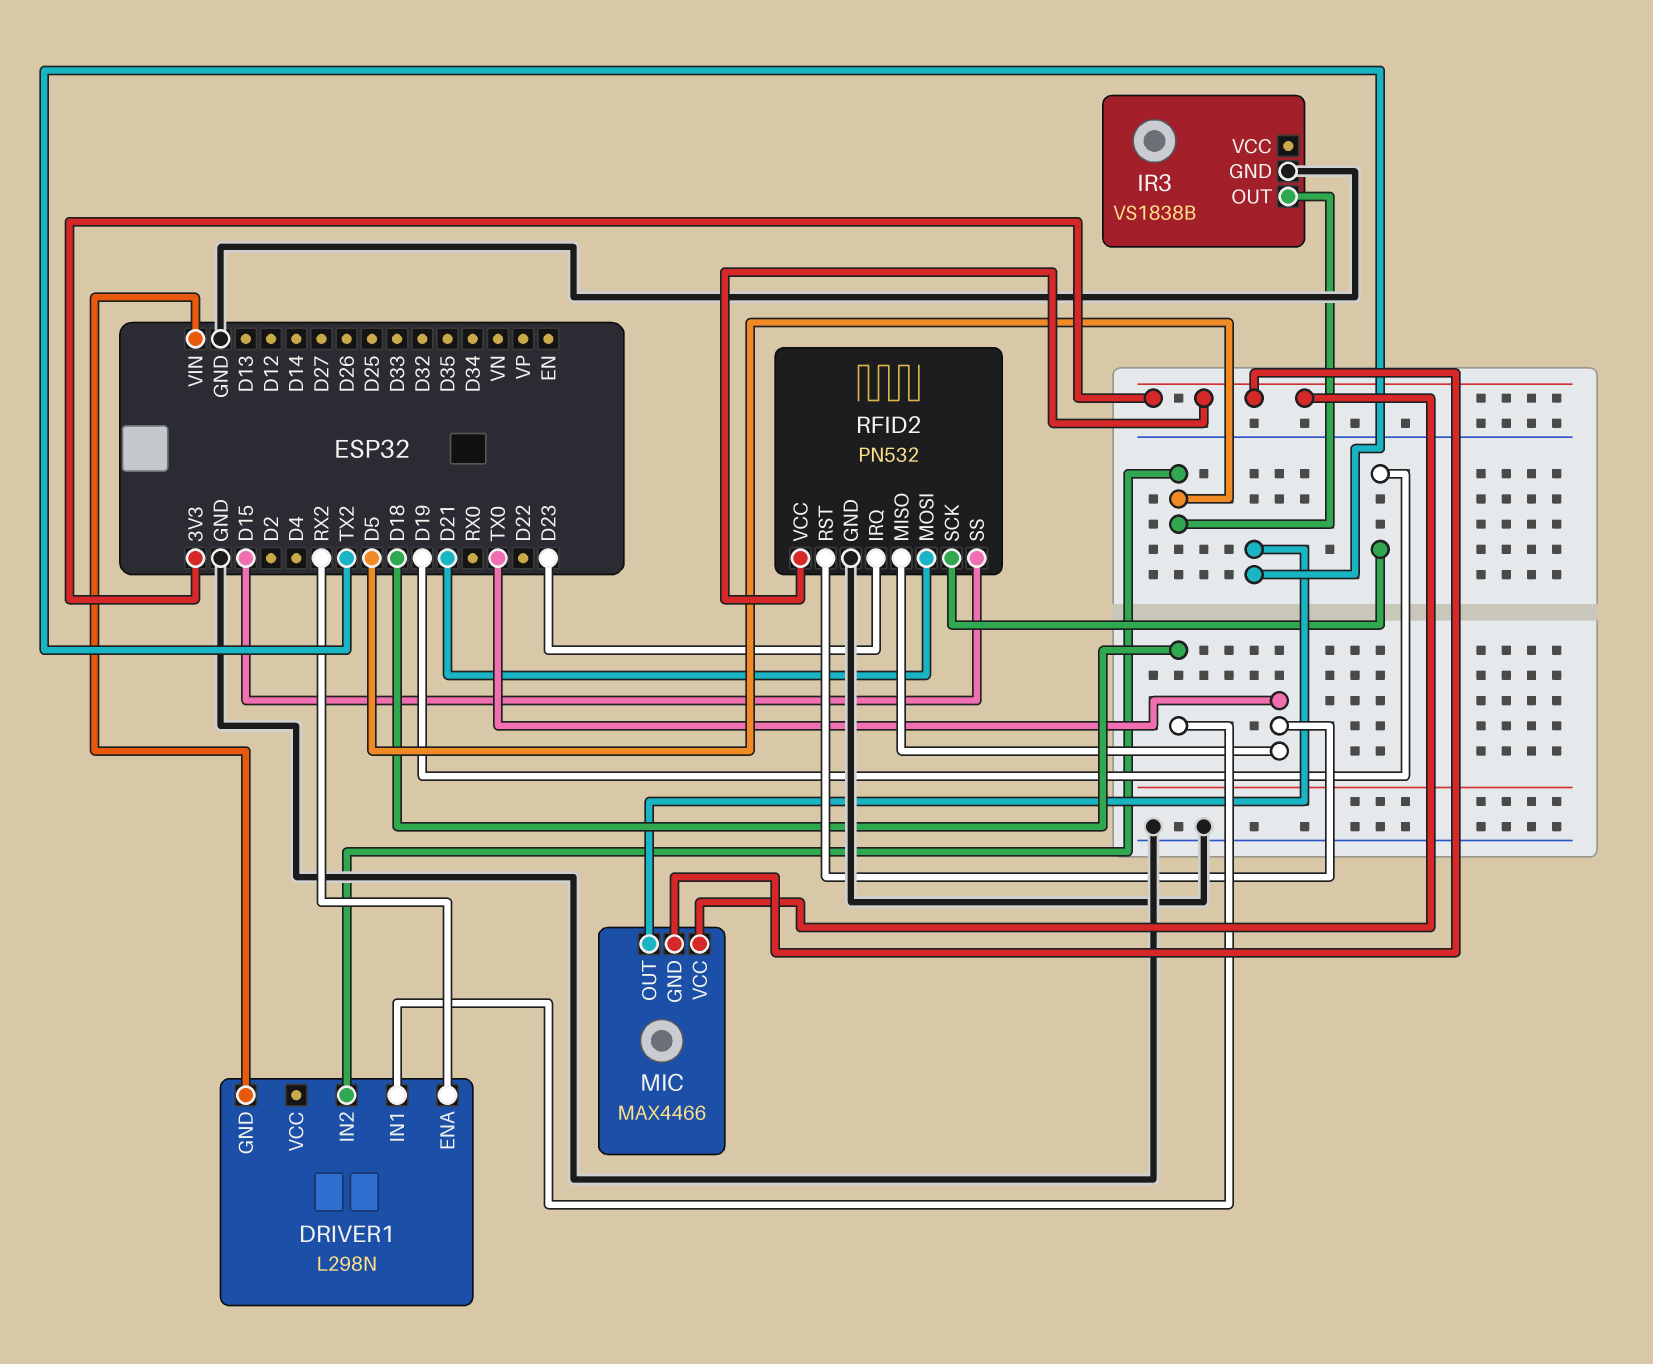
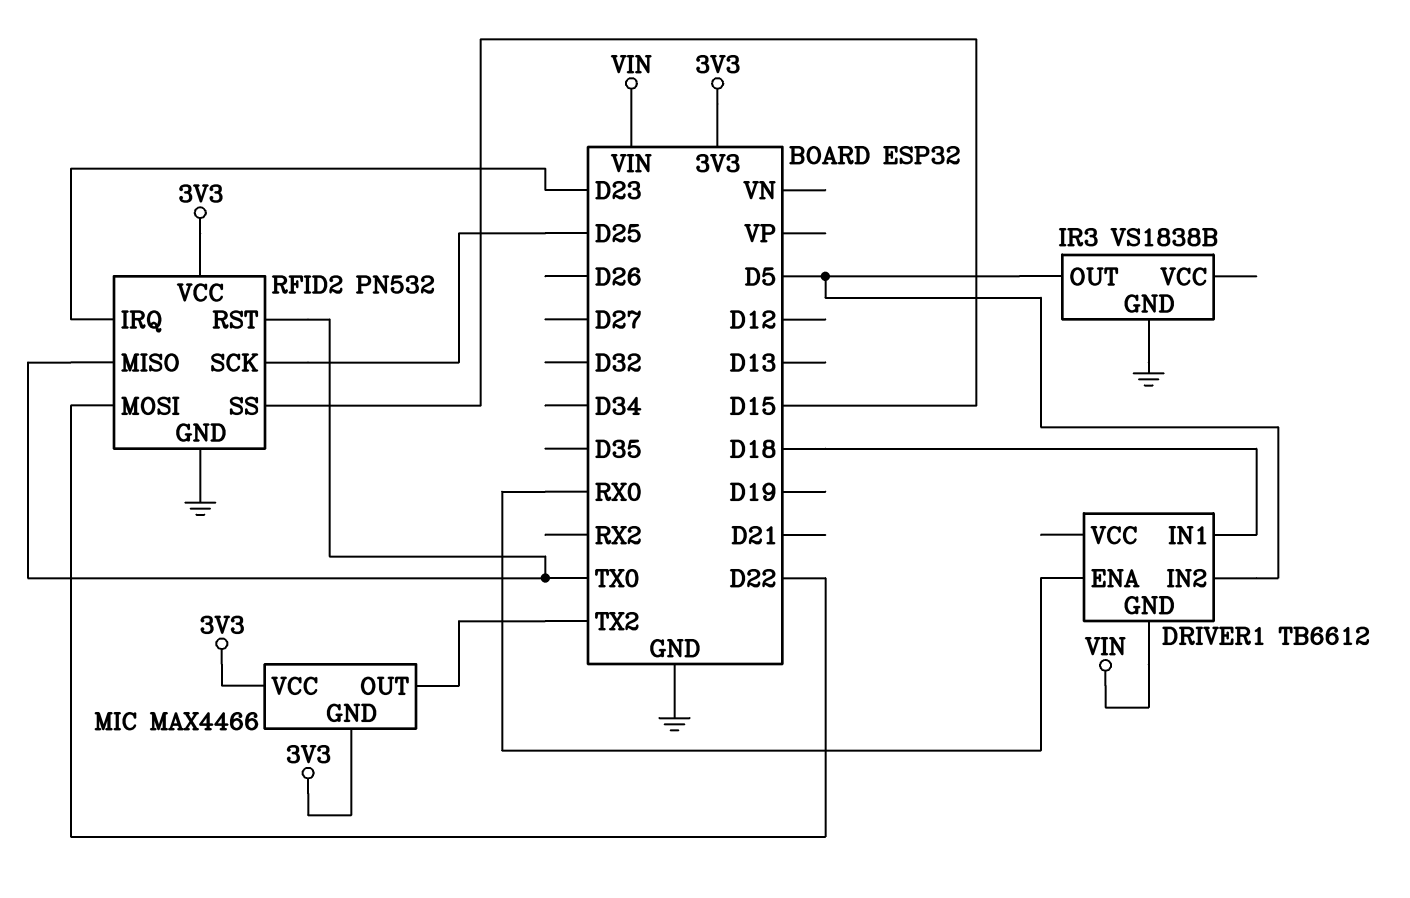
DRIVER1: L298N -> TB6612
DRIVER1 pin ENA: RX2 -> RX0
RFID2 pin MOSI: D21 -> D22
RFID2 pin SCK: D19 -> D25

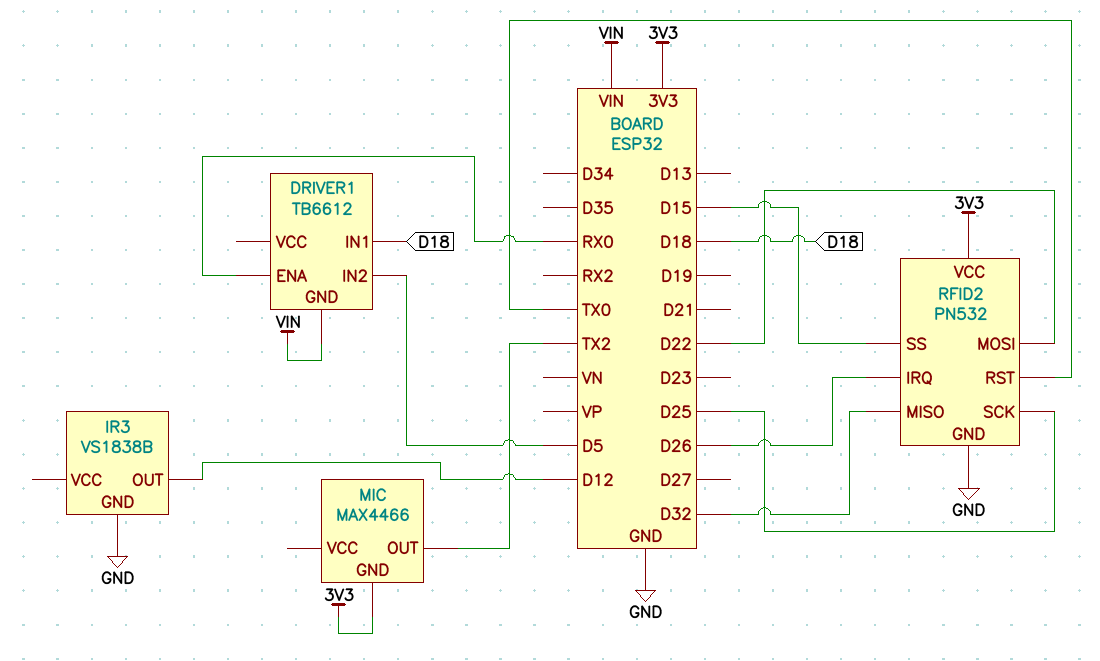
IR3 pin OUT: D5 -> D12
MIC pin VCC: 3V3 -> none
RFID2 pin IRQ: D23 -> D26
RFID2 pin MISO: TX0 -> D32

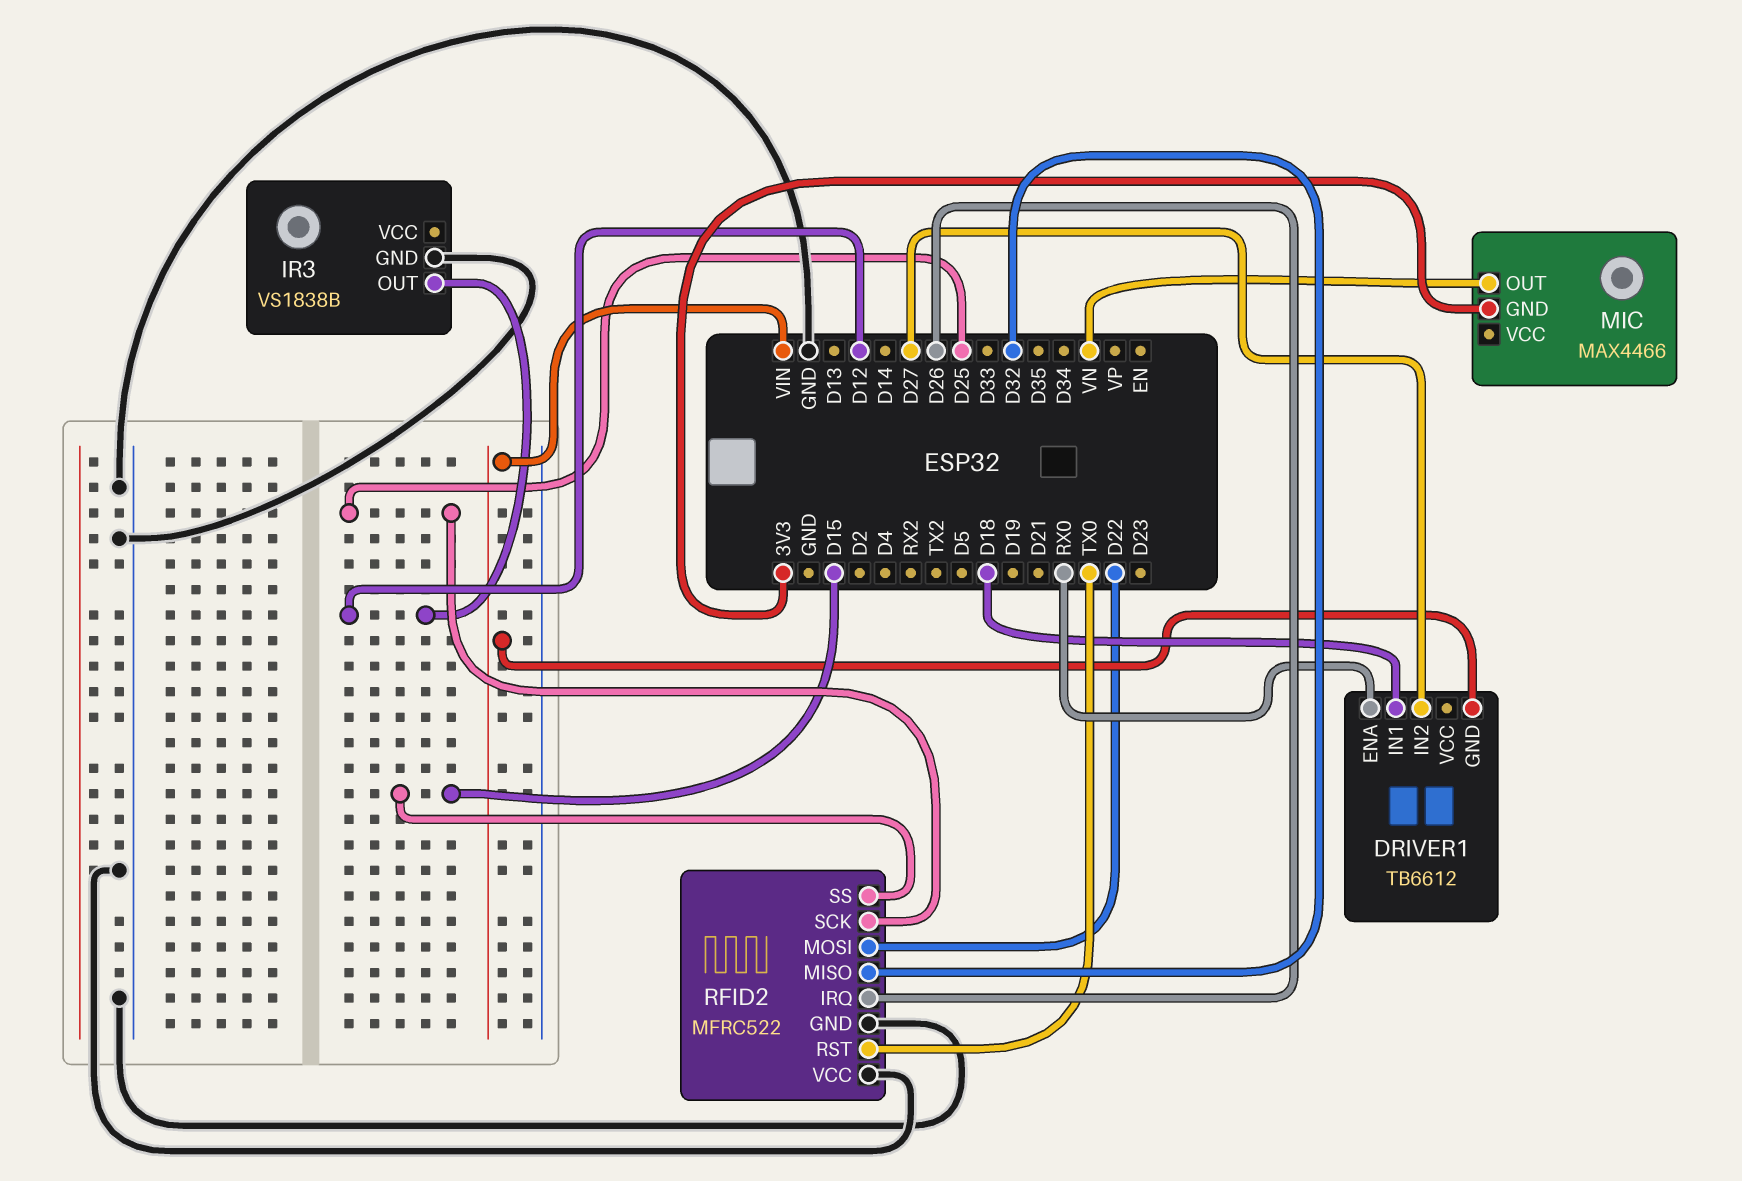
DRIVER1 pin IN2: D5 -> D27
MIC pin OUT: TX2 -> VN
RFID2: PN532 -> MFRC522
RFID2 pin VCC: 3V3 -> GND

